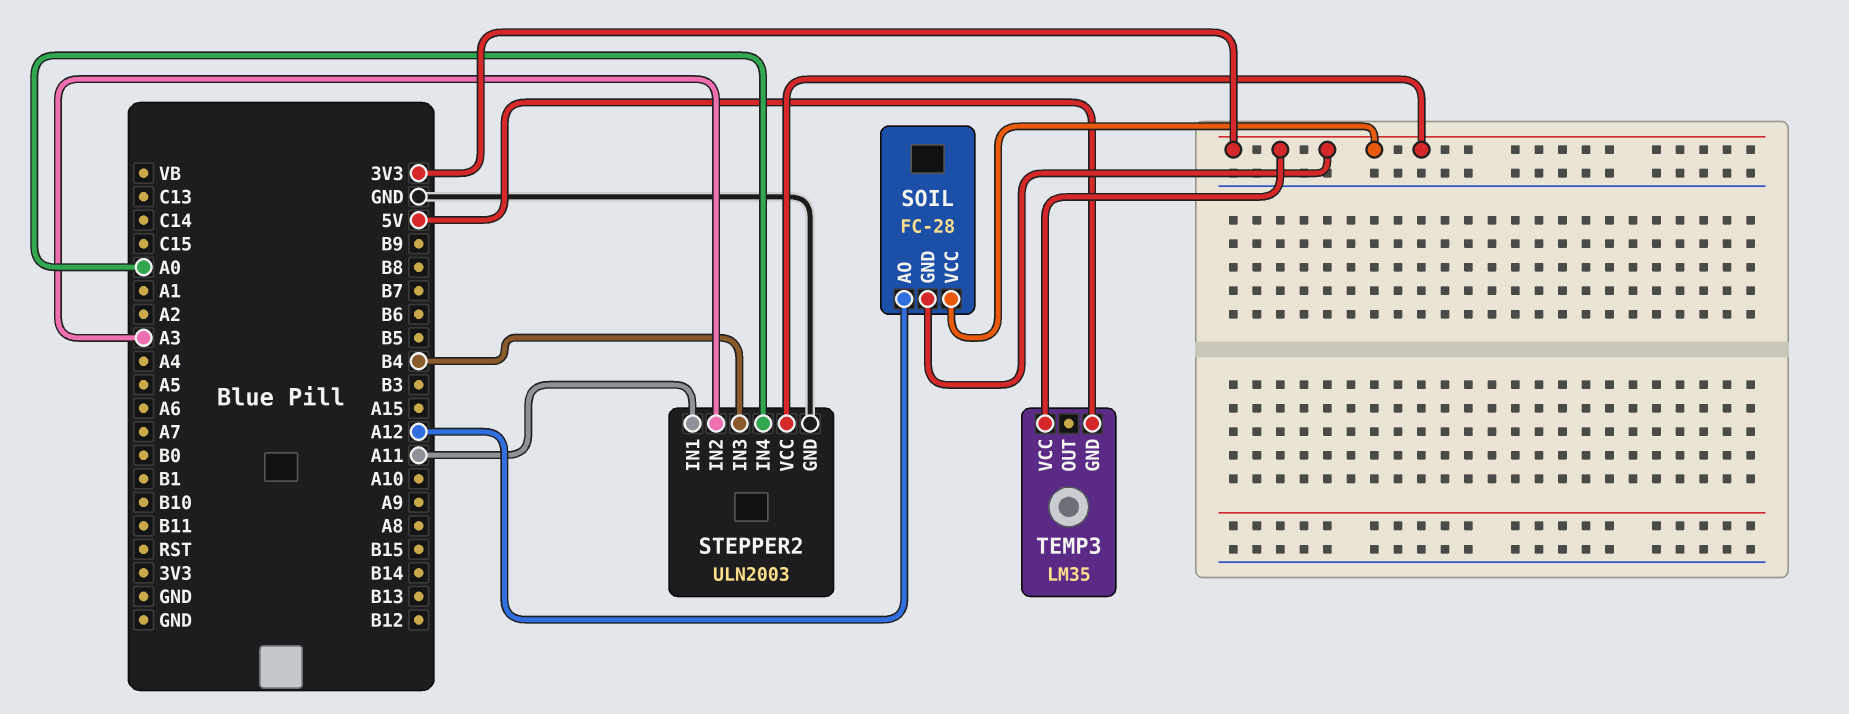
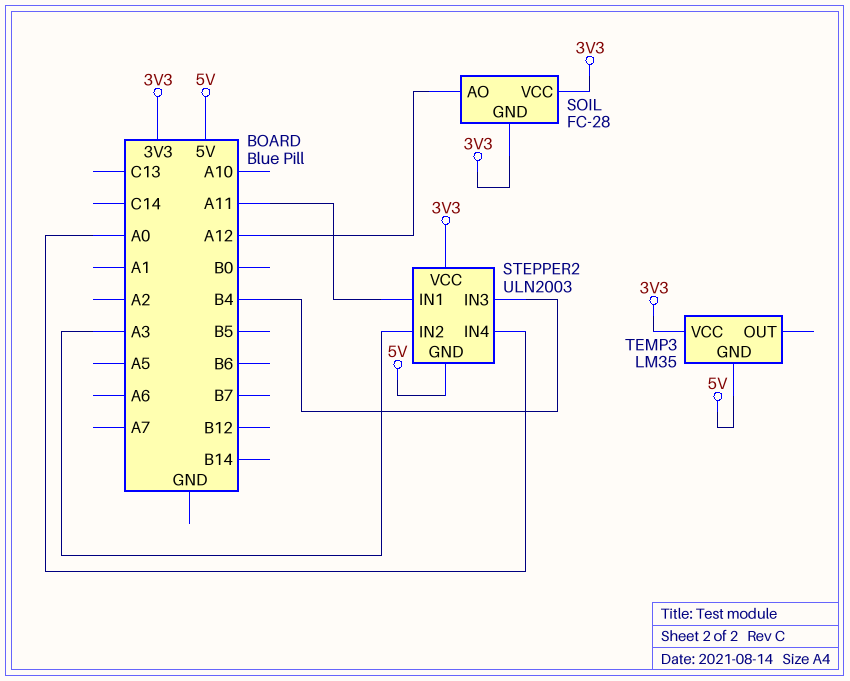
STEPPER2 pin GND: GND -> 5V

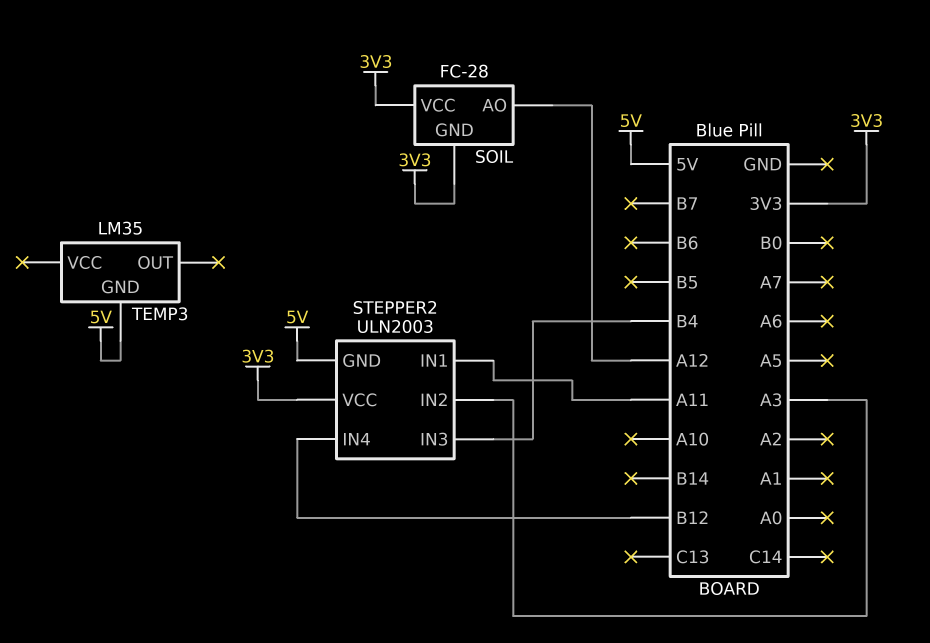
STEPPER2 pin IN4: A0 -> B12
TEMP3 pin VCC: 3V3 -> none

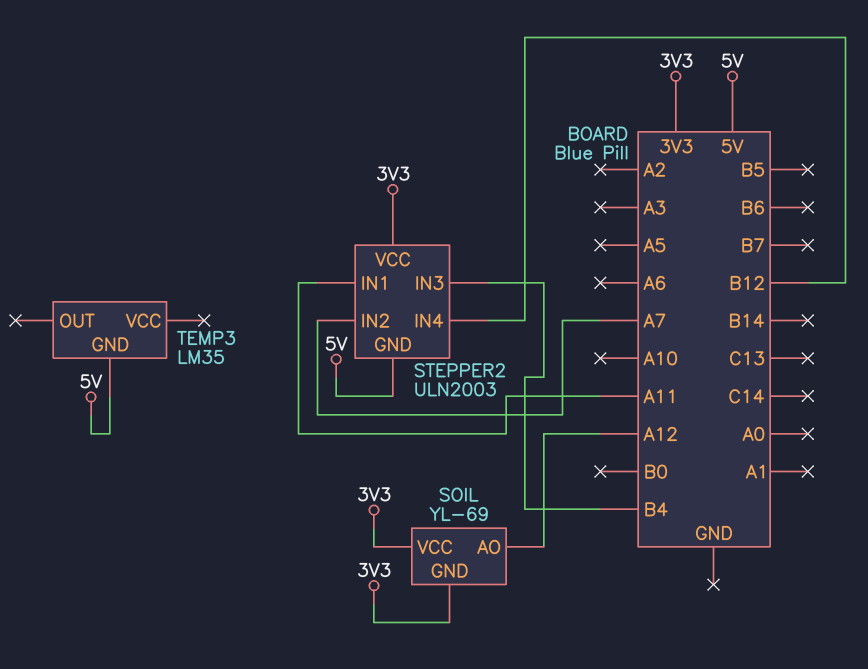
SOIL: FC-28 -> YL-69
STEPPER2 pin IN2: A3 -> A7

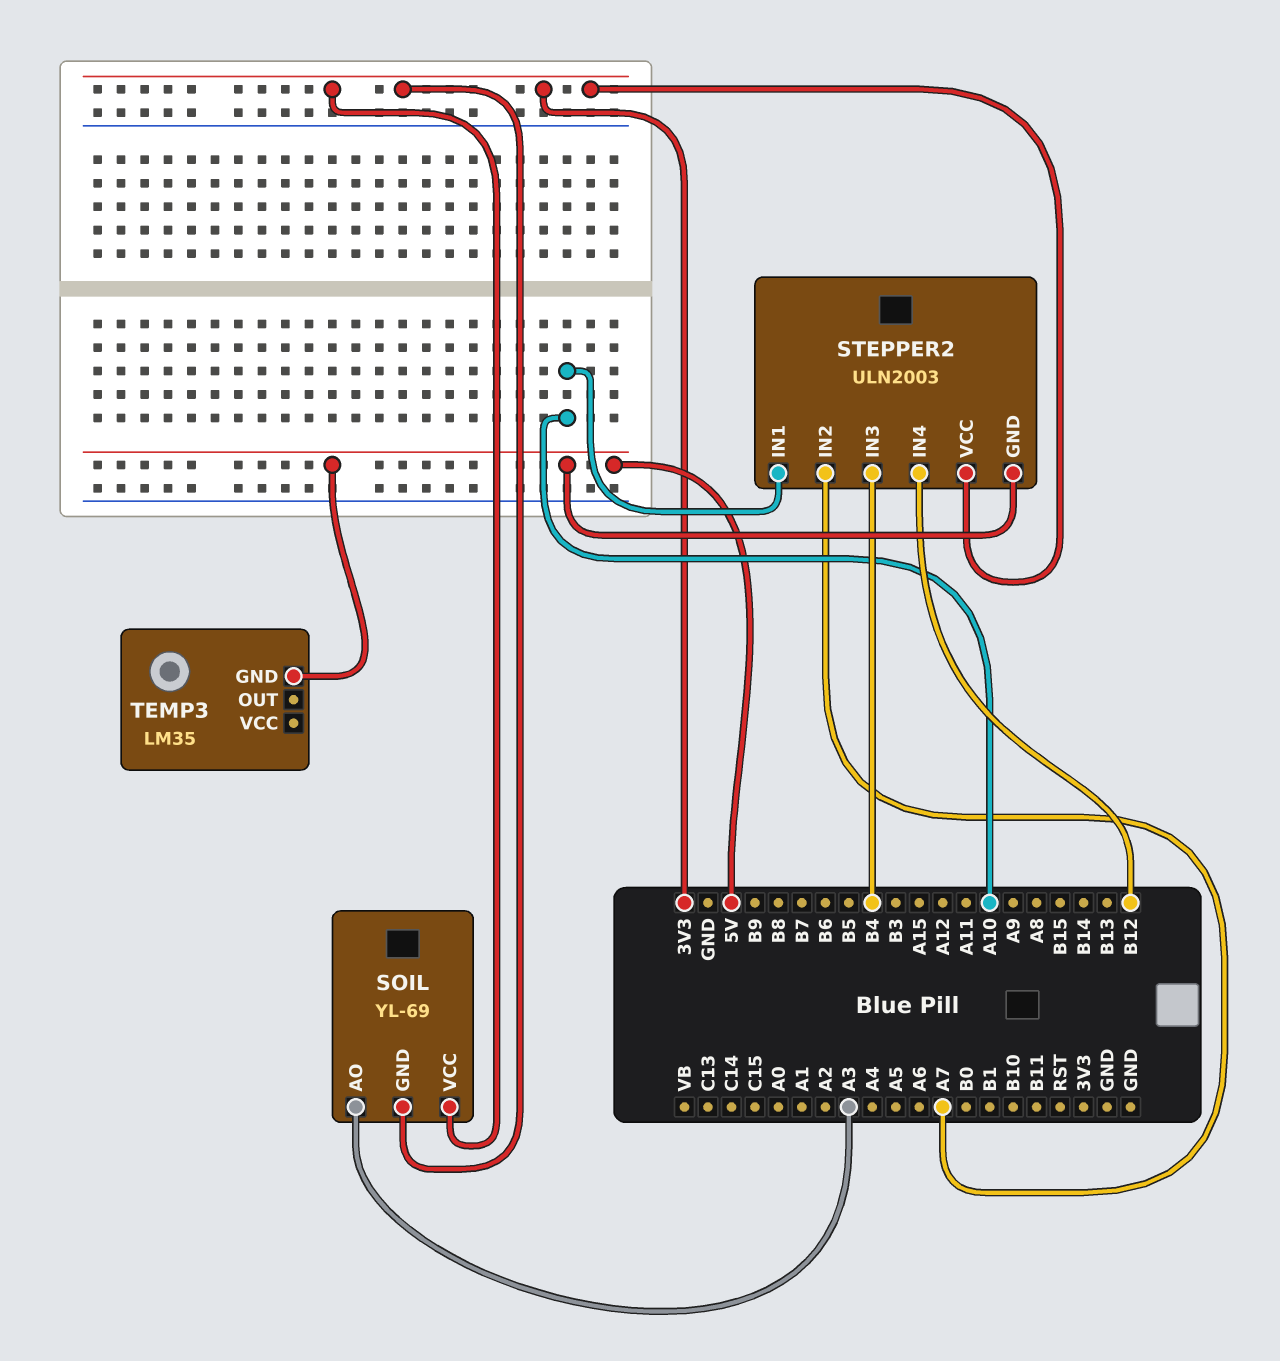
SOIL pin AO: A12 -> A3
STEPPER2 pin IN1: A11 -> A10

